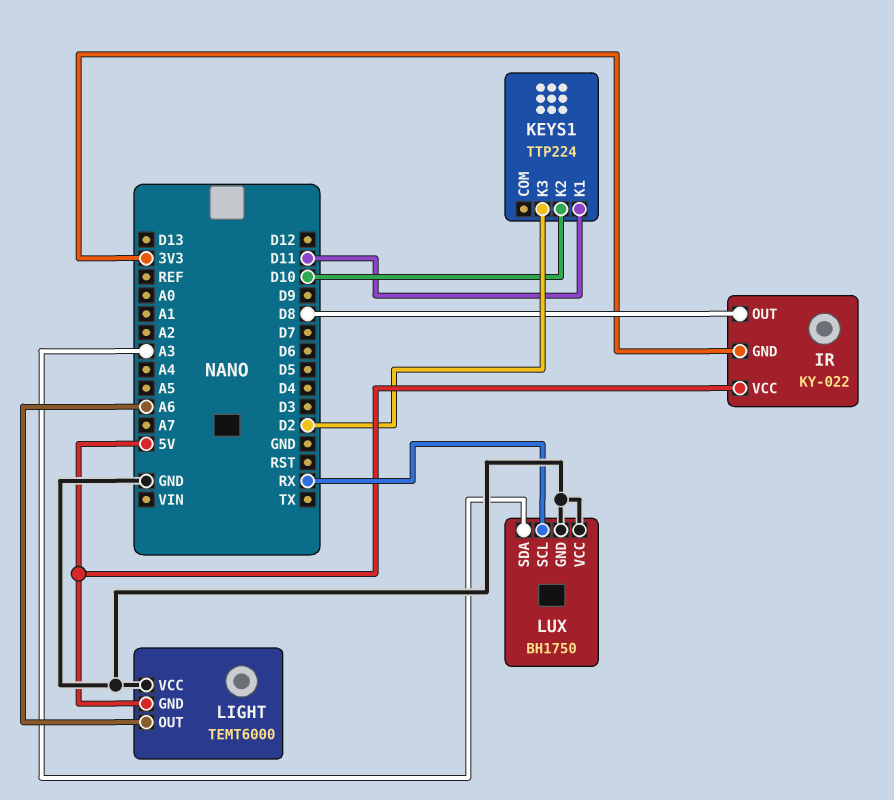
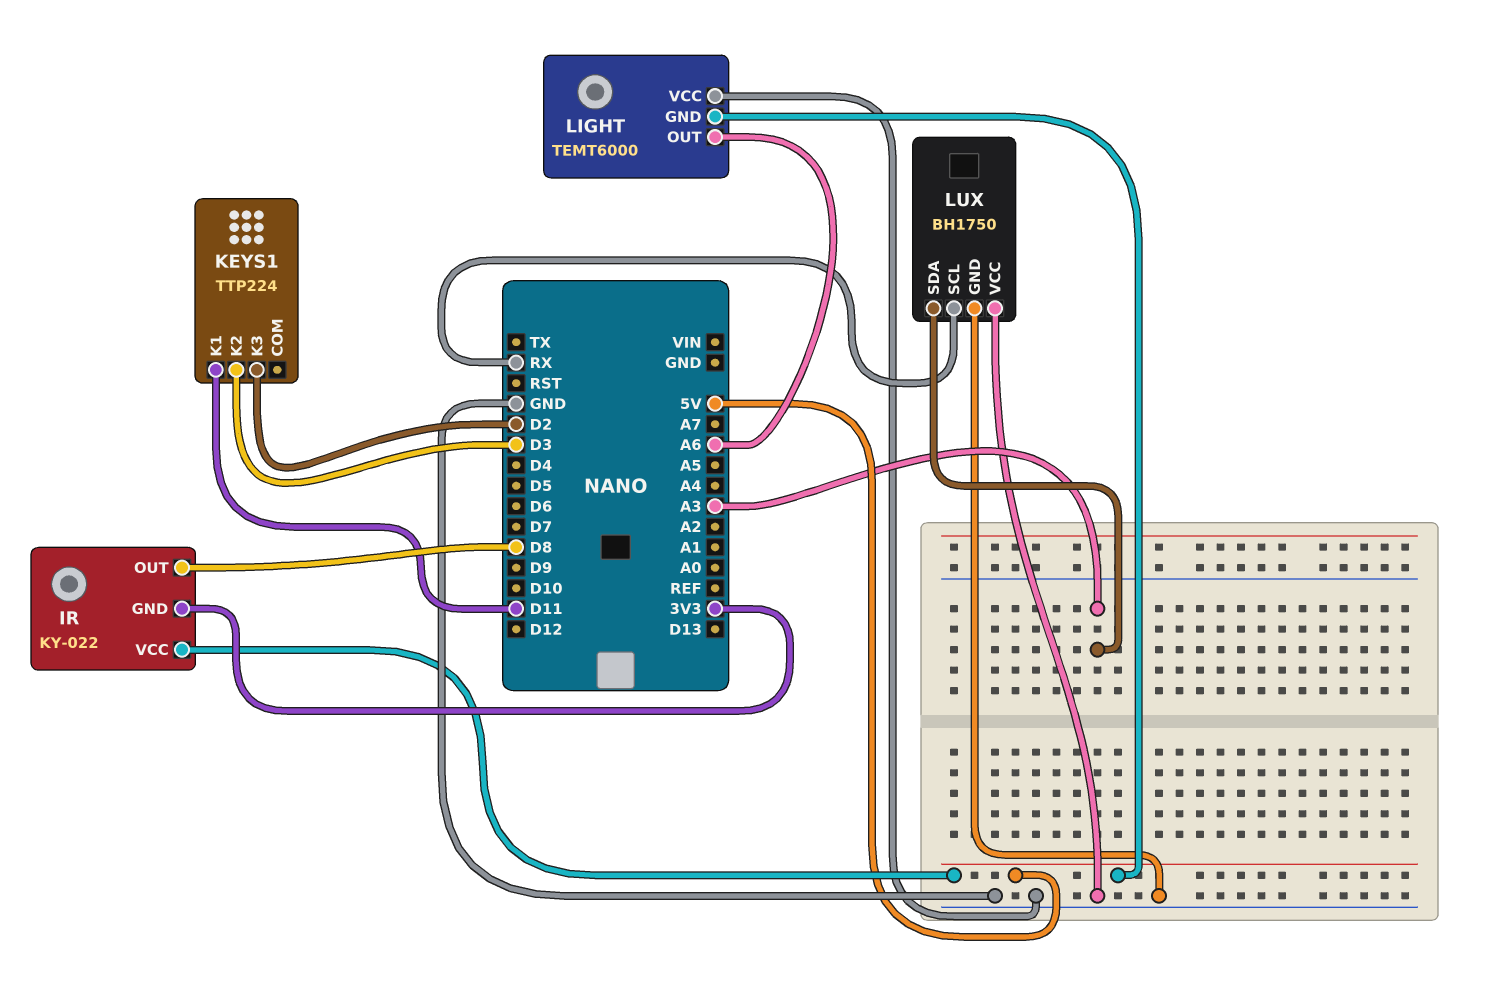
KEYS1 pin K2: D10 -> D3

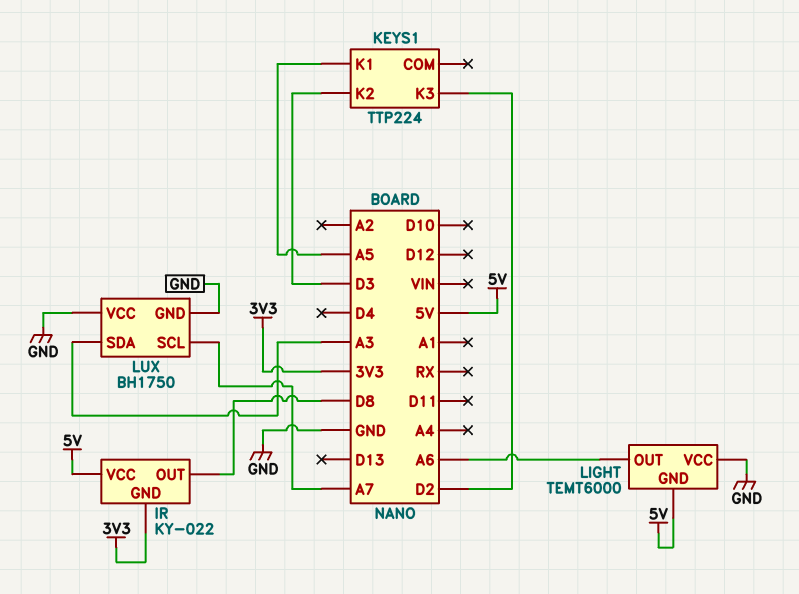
KEYS1 pin K1: D11 -> A5
LUX pin SCL: RX -> A7

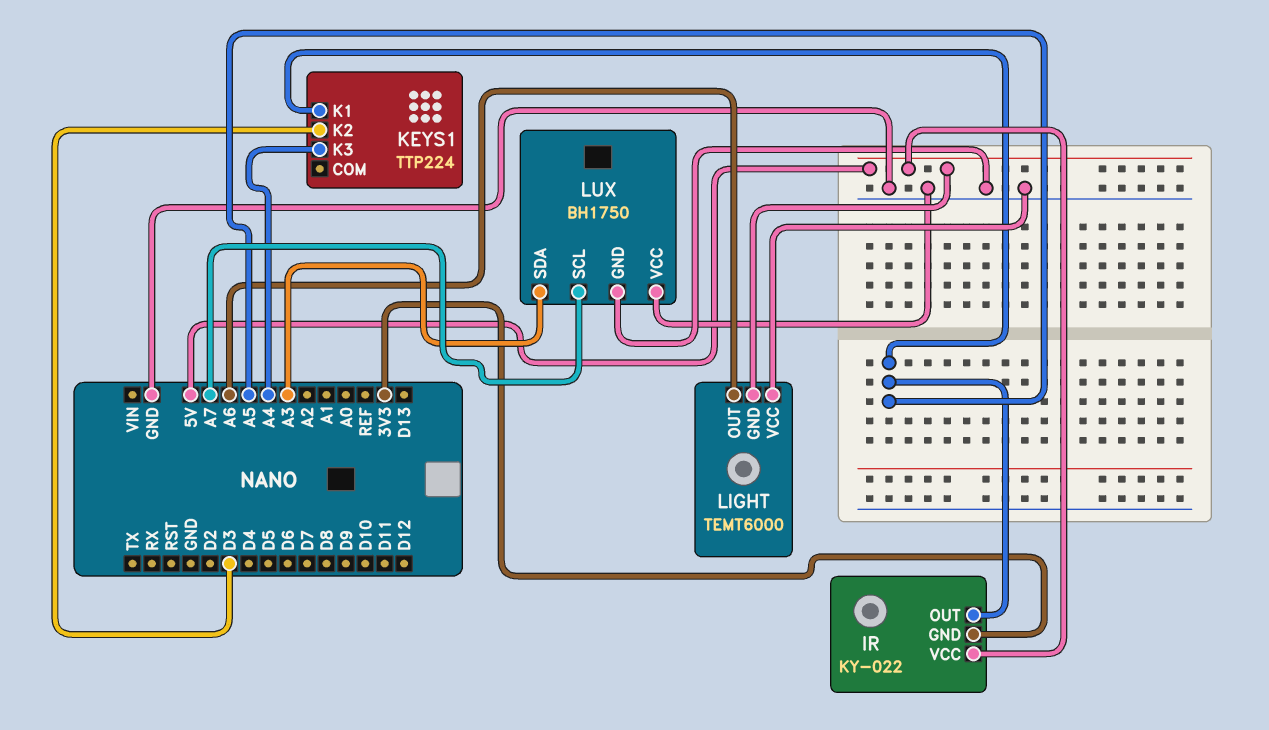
IR pin OUT: D8 -> A5
KEYS1 pin K3: D2 -> A4

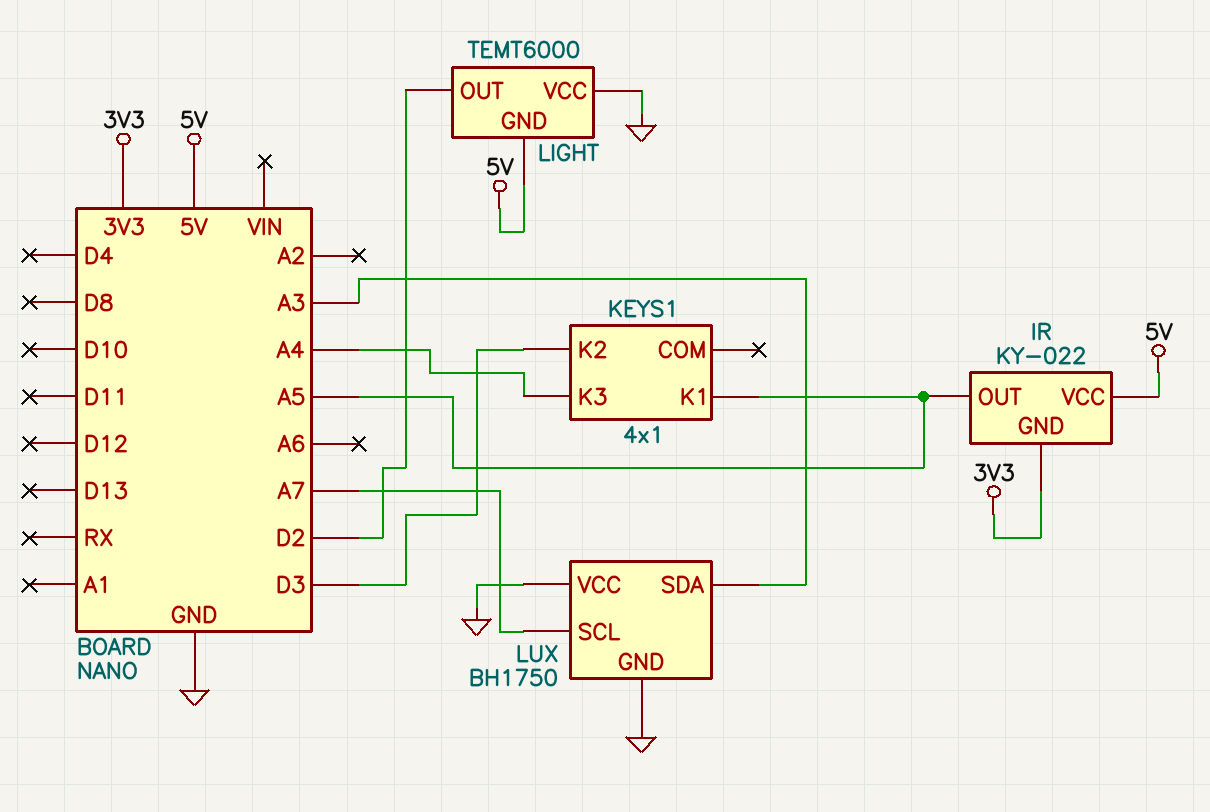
KEYS1: TTP224 -> 4x1
LIGHT pin OUT: A6 -> D2

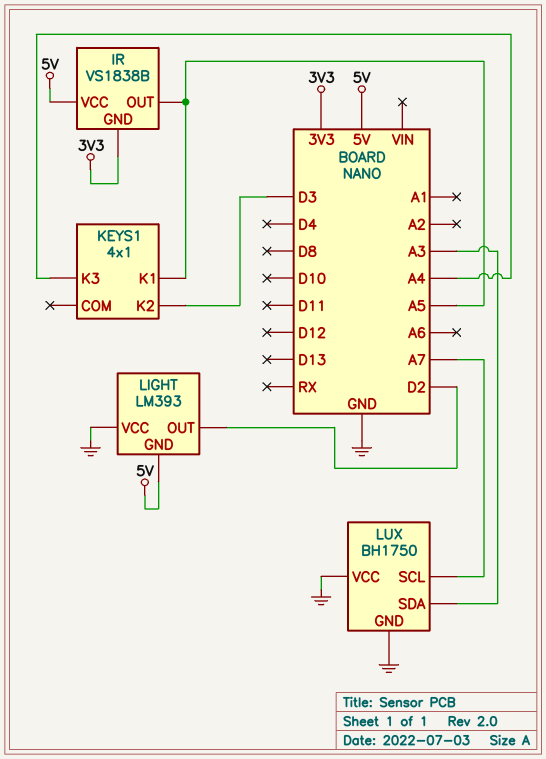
IR: KY-022 -> VS1838B
LIGHT: TEMT6000 -> LM393

